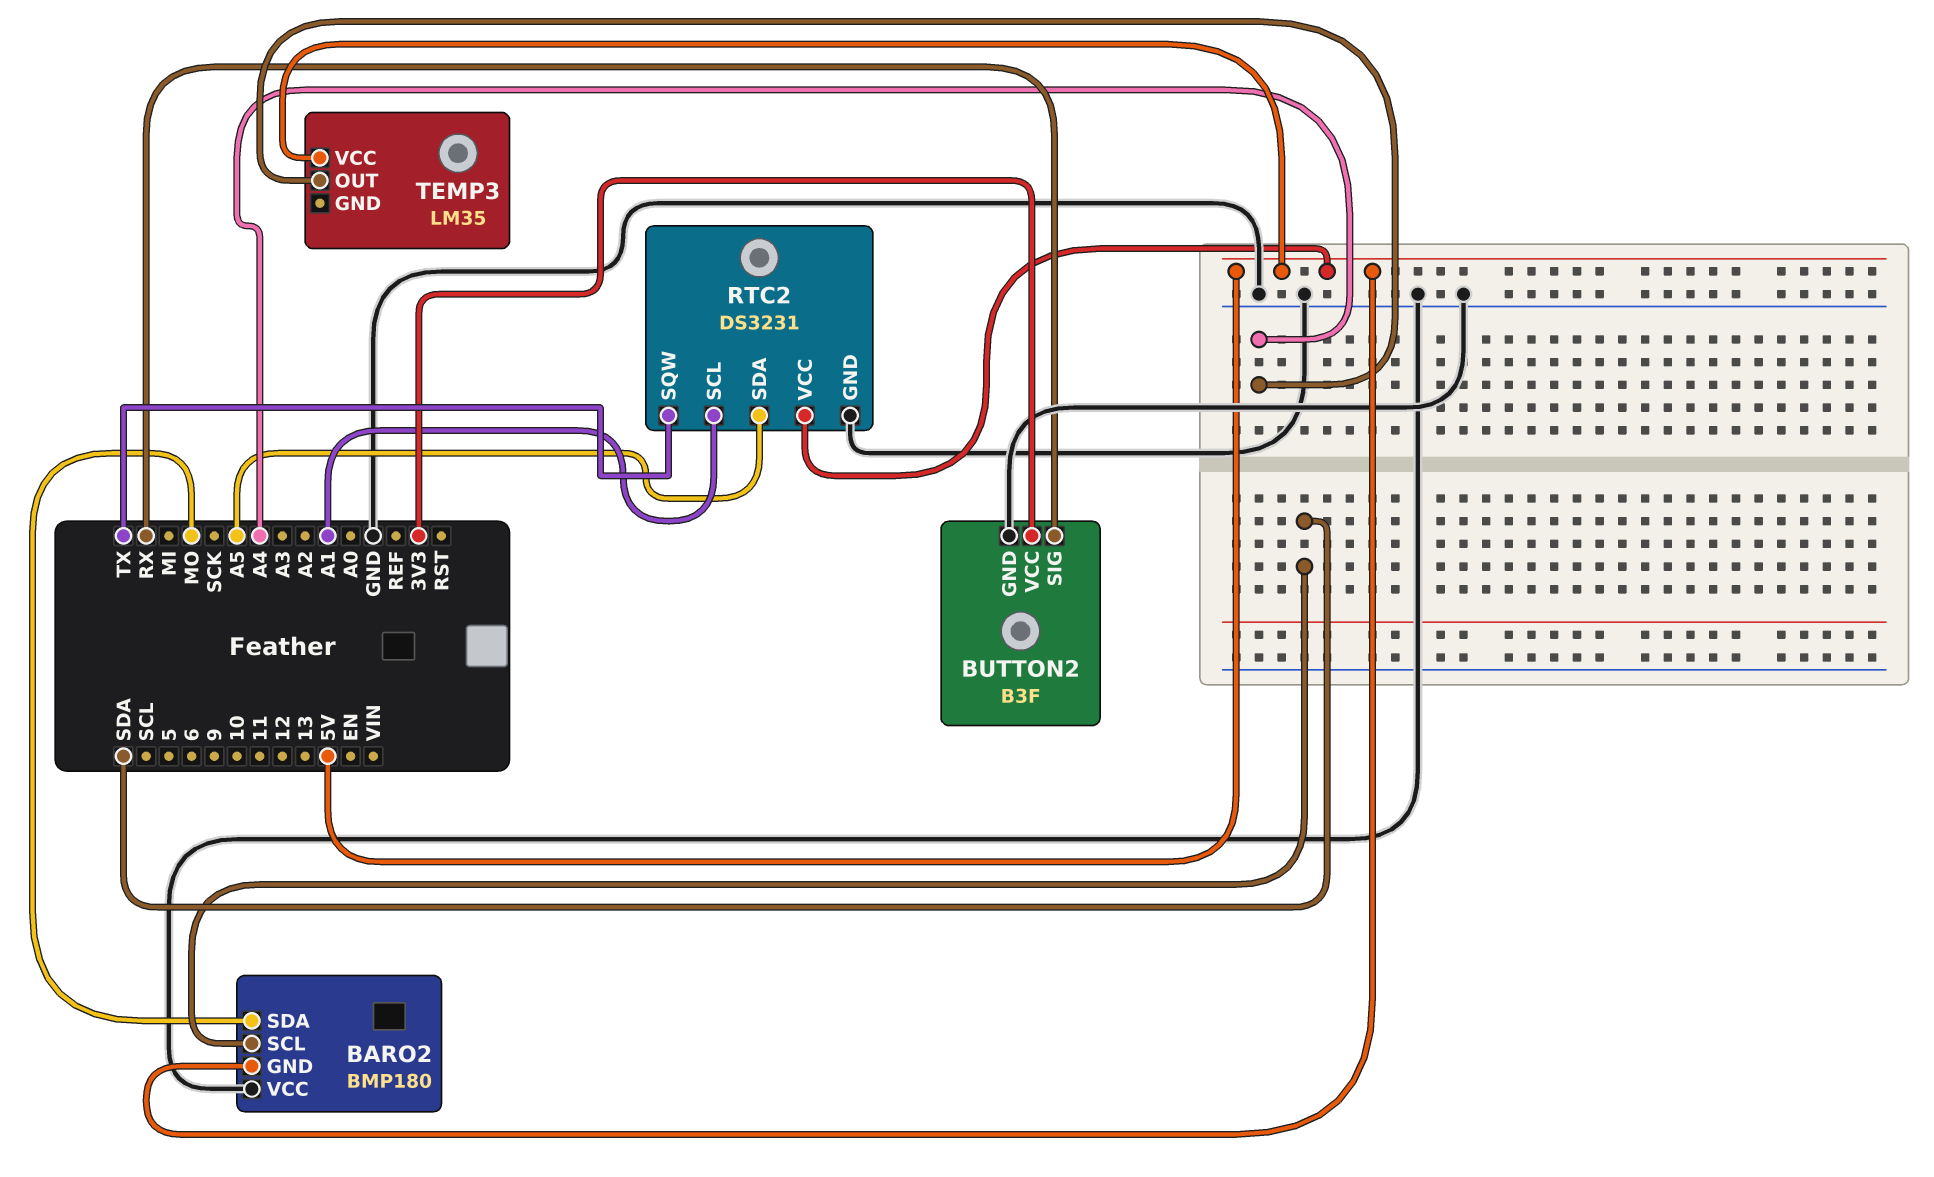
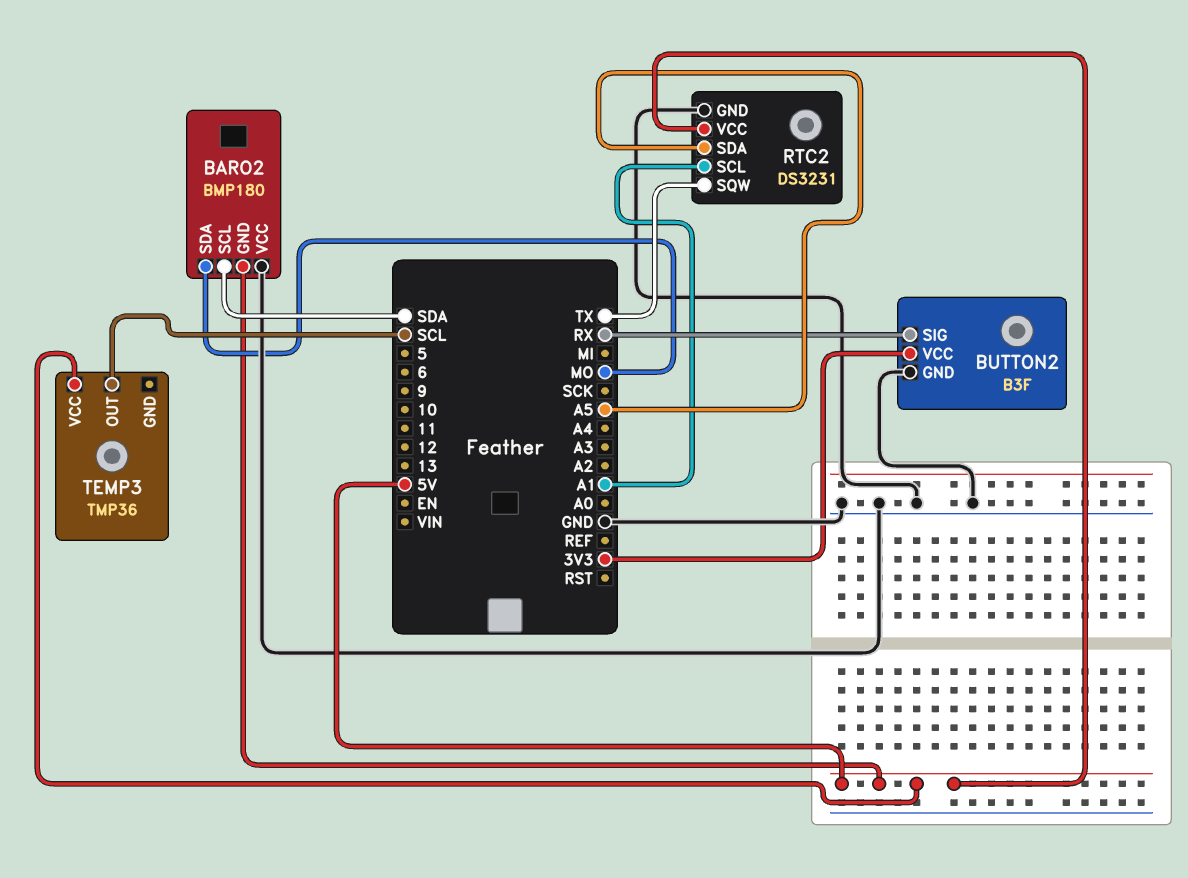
TEMP3: LM35 -> TMP36
TEMP3 pin OUT: A4 -> SCL

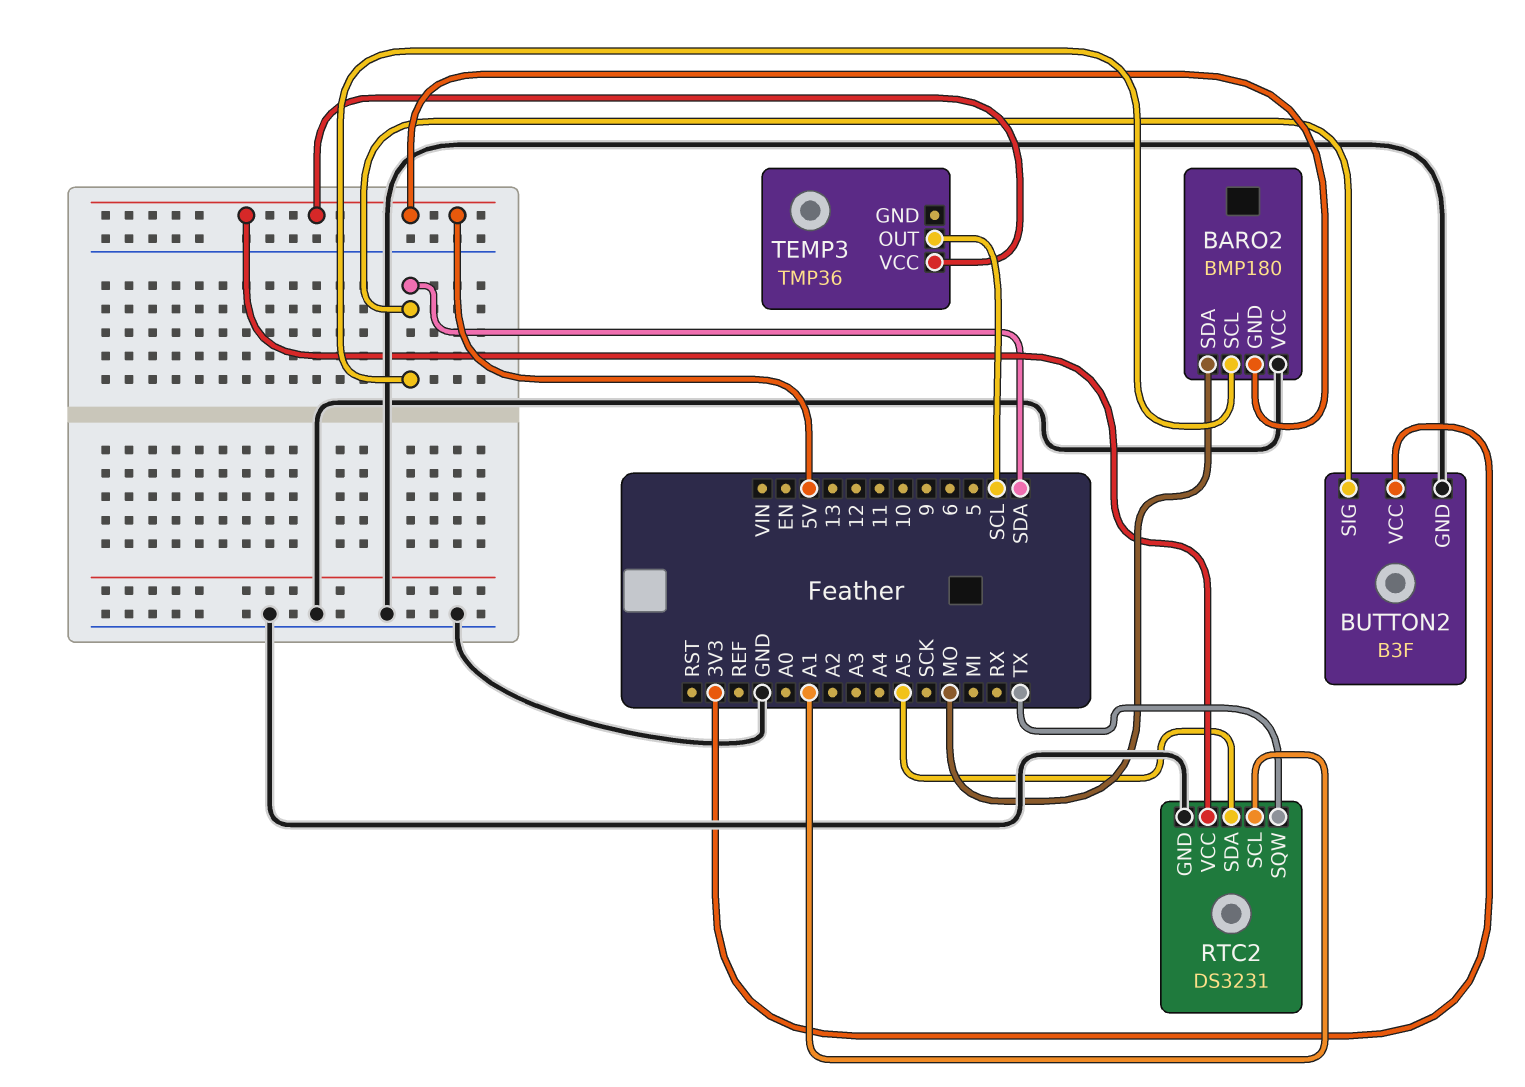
BUTTON2 pin SIG: RX -> SDA

